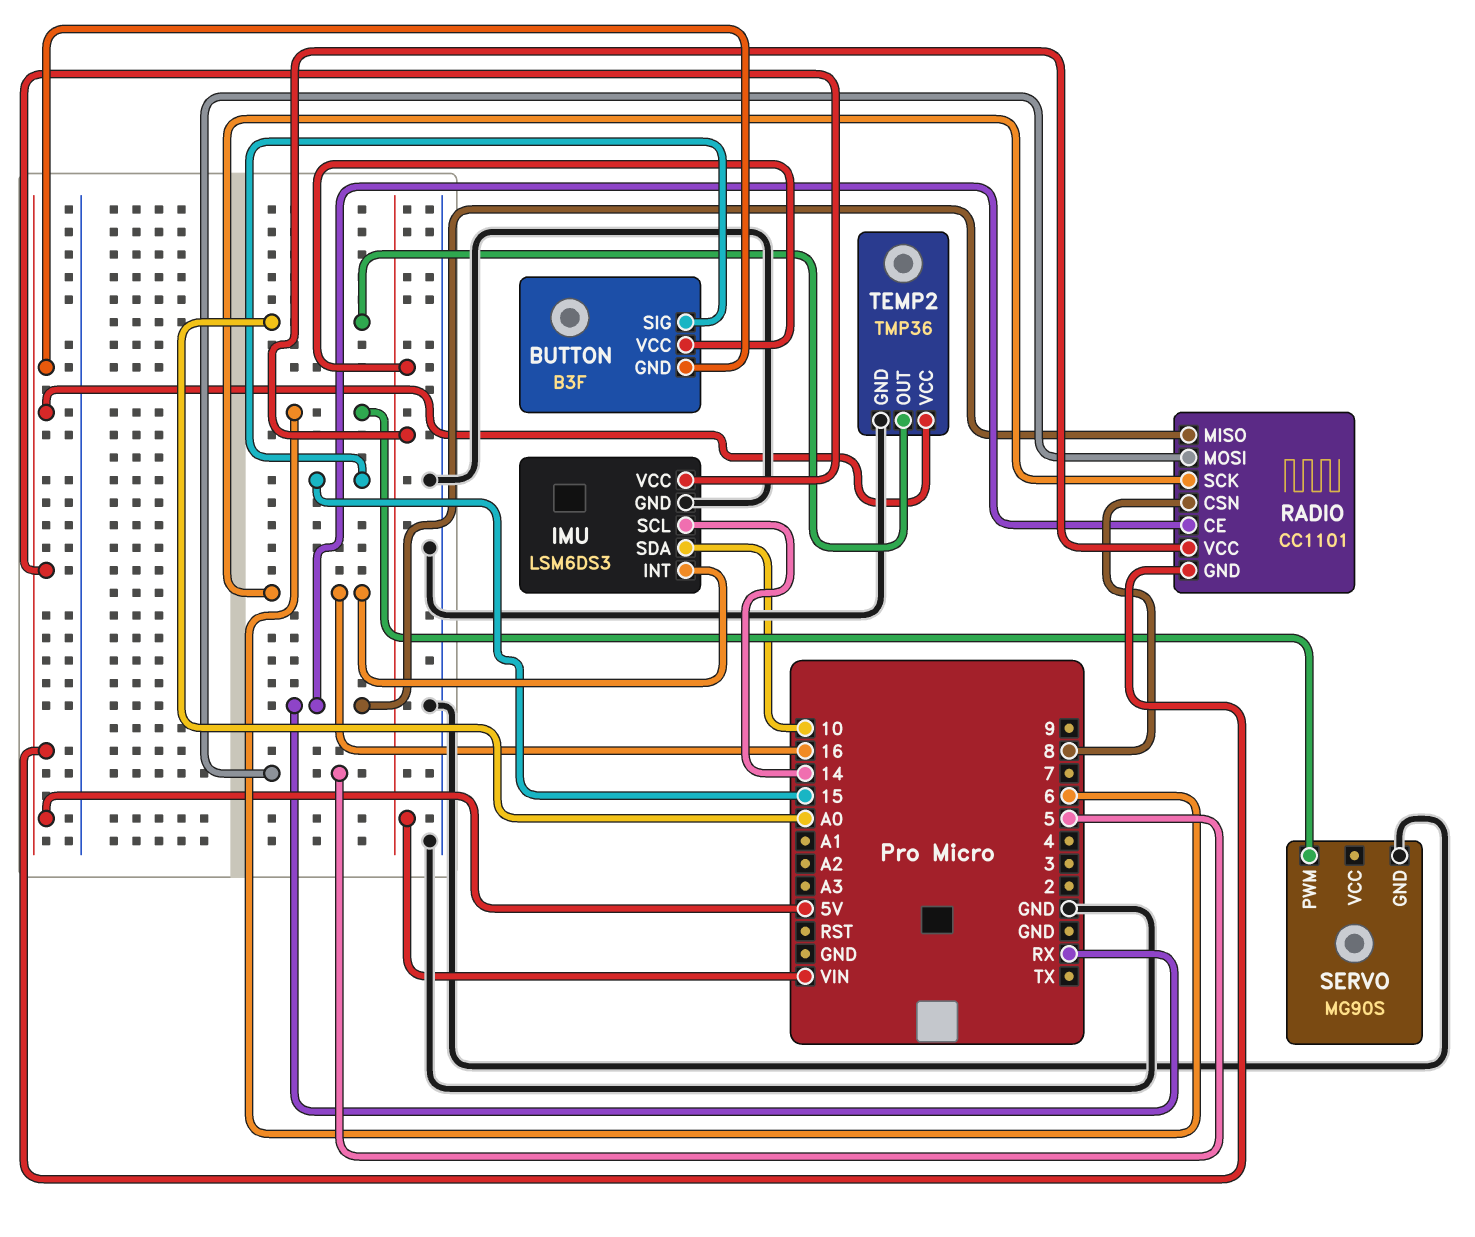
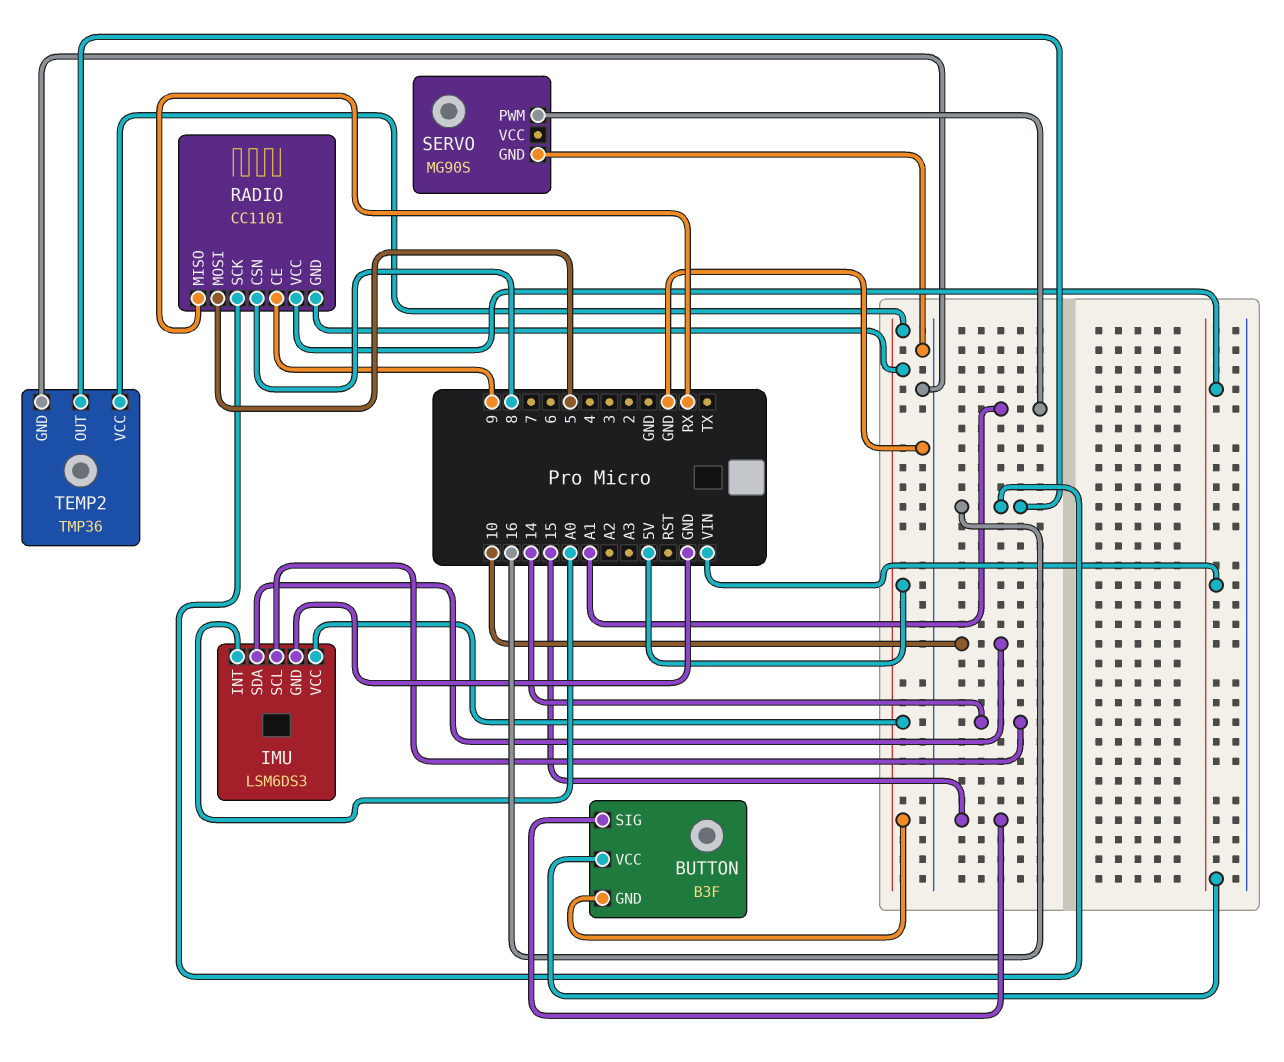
IMU pin INT: 16 -> A0
RADIO pin CE: RX -> 9
SERVO pin PWM: 6 -> A1
TEMP2 pin OUT: A0 -> 16

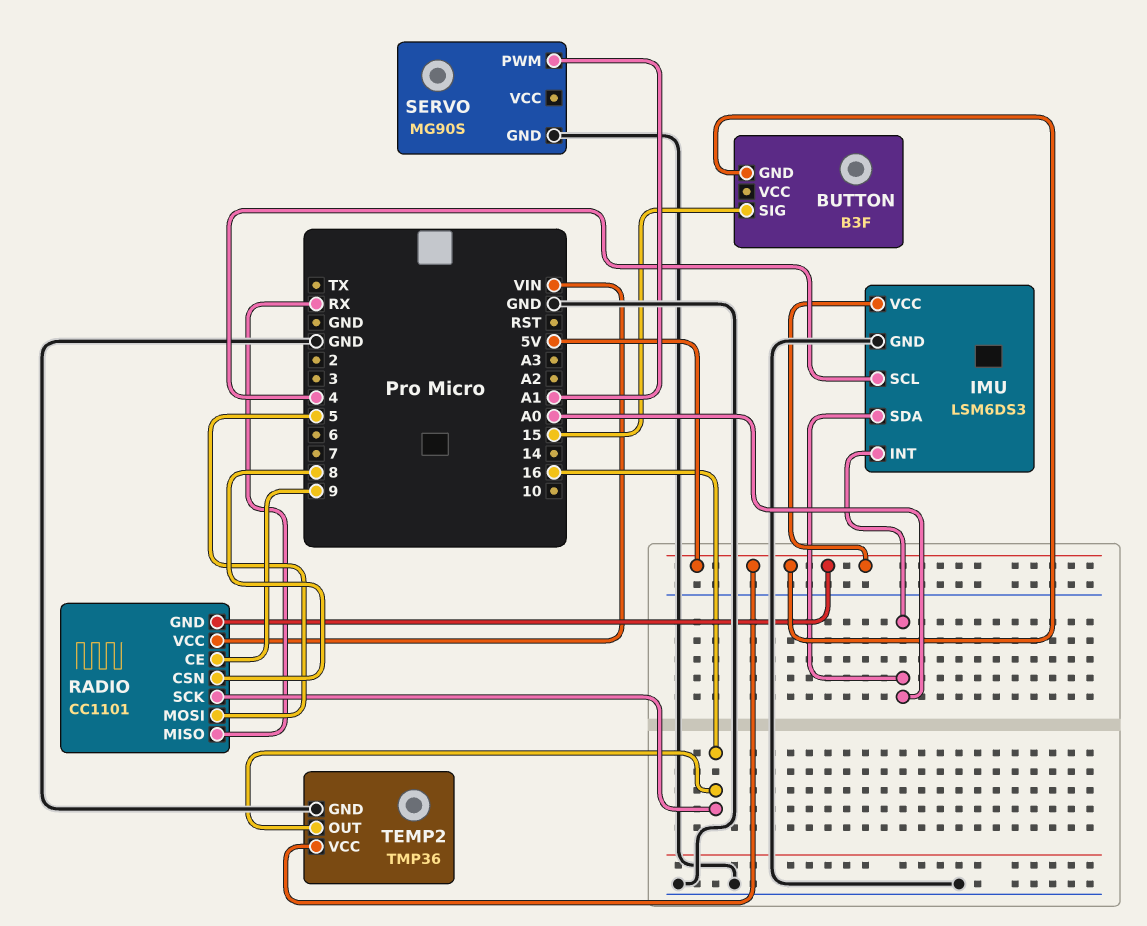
BUTTON pin VCC: VIN -> none
IMU pin SCL: 14 -> 4
IMU pin SDA: 10 -> A0

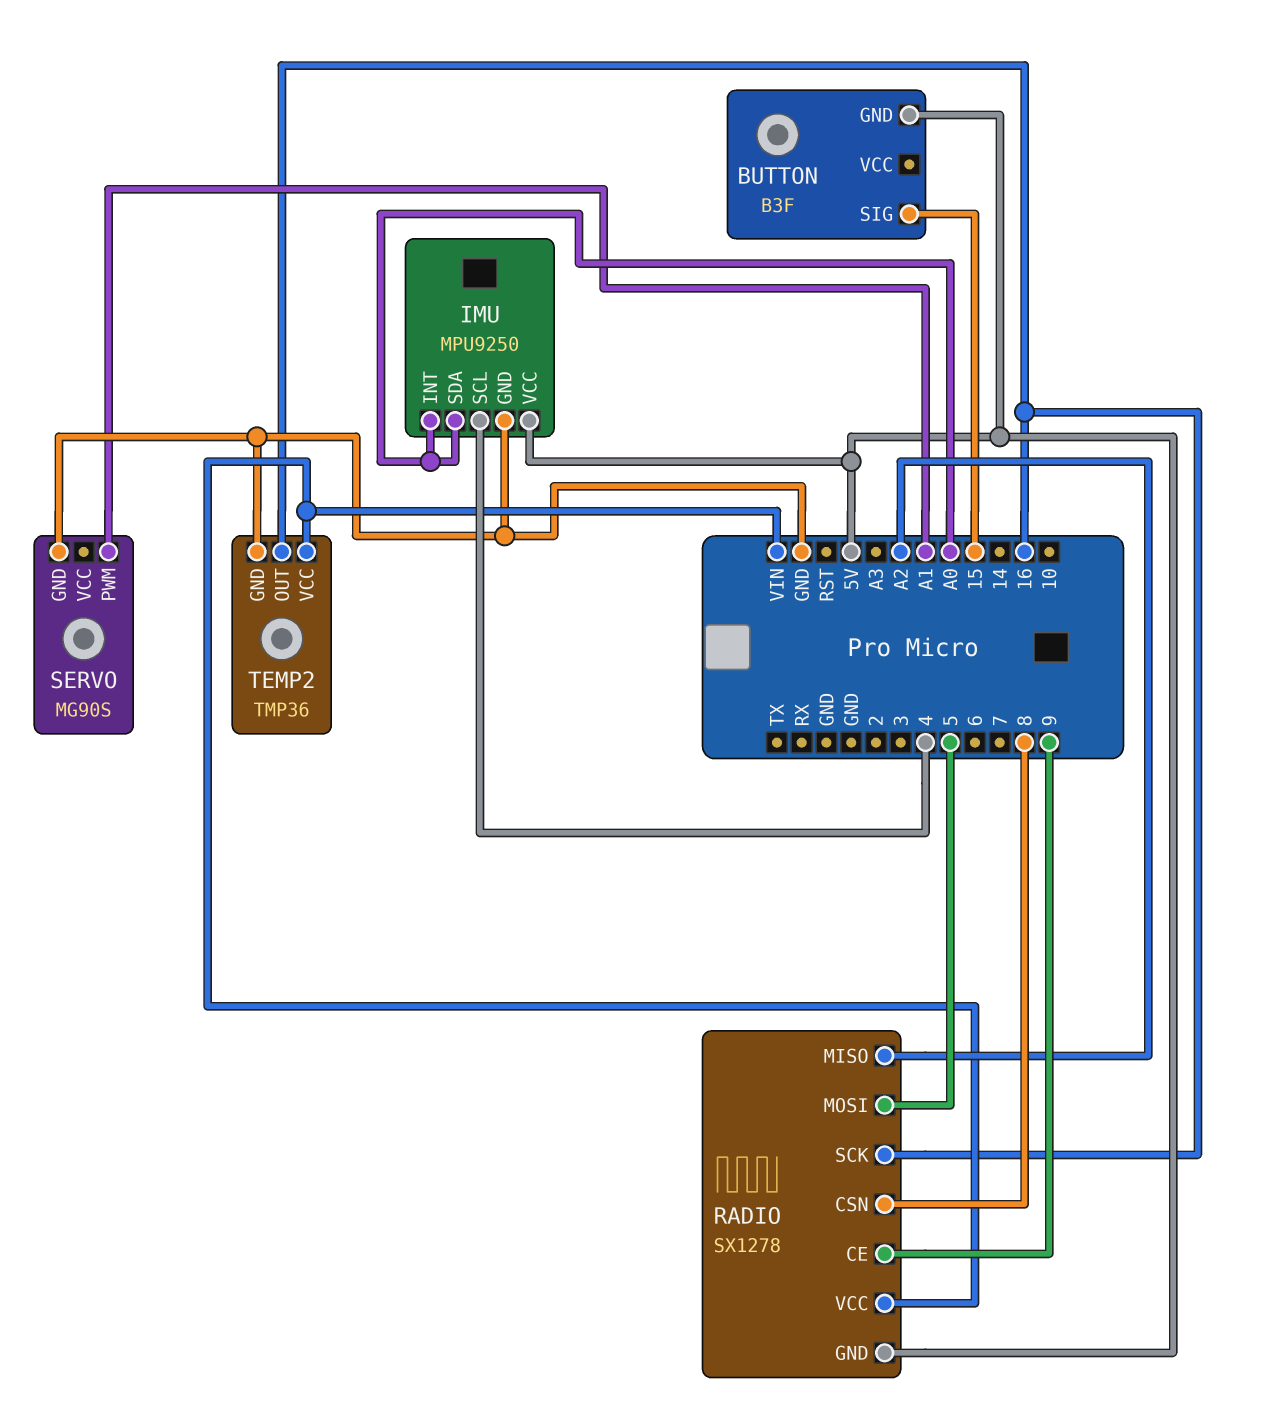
IMU: LSM6DS3 -> MPU9250
RADIO: CC1101 -> SX1278
RADIO pin MISO: RX -> A2
TEMP2 pin VCC: 5V -> VIN

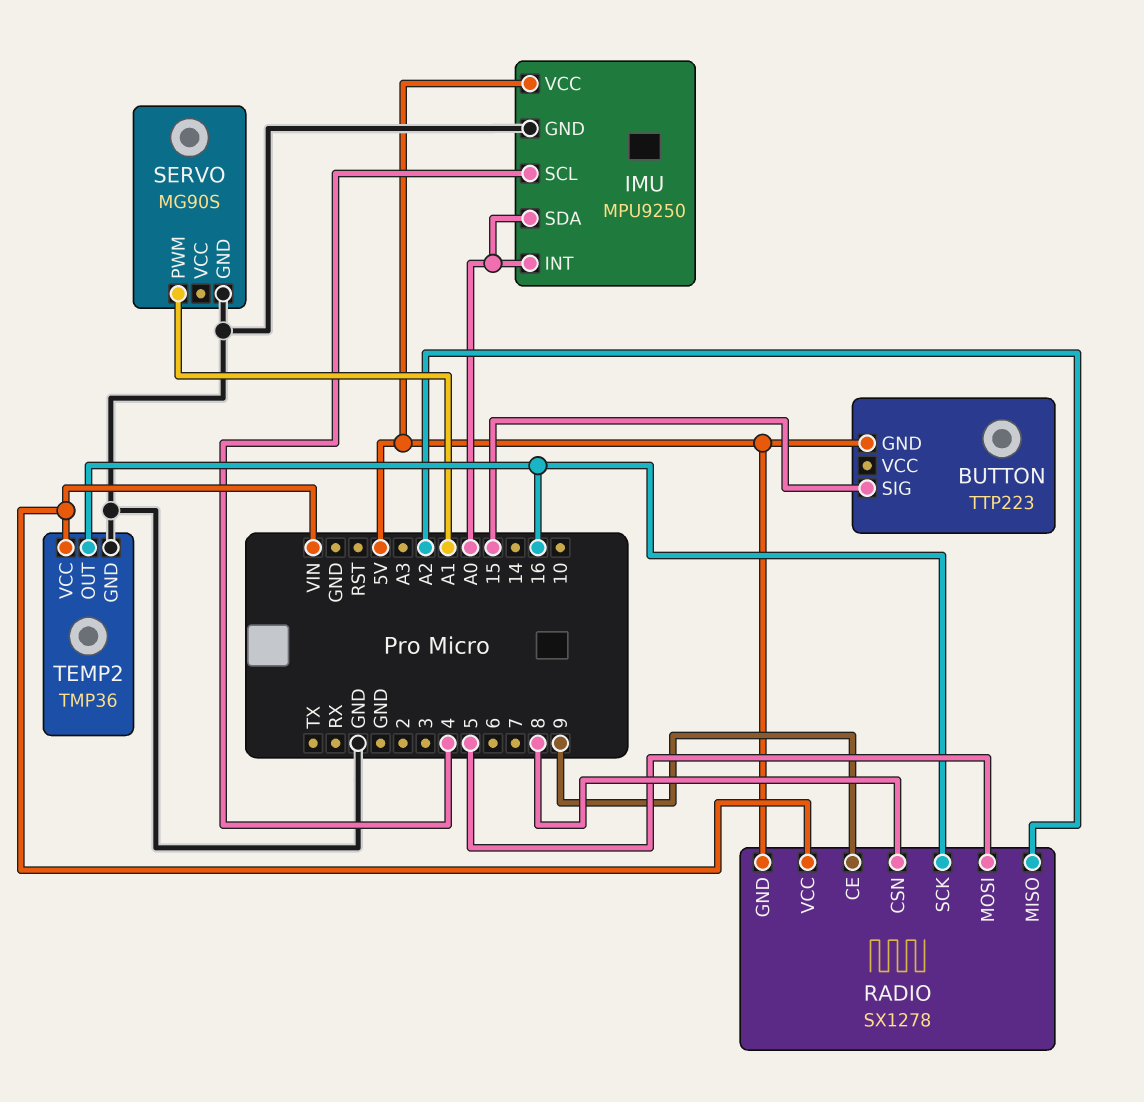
BUTTON: B3F -> TTP223

